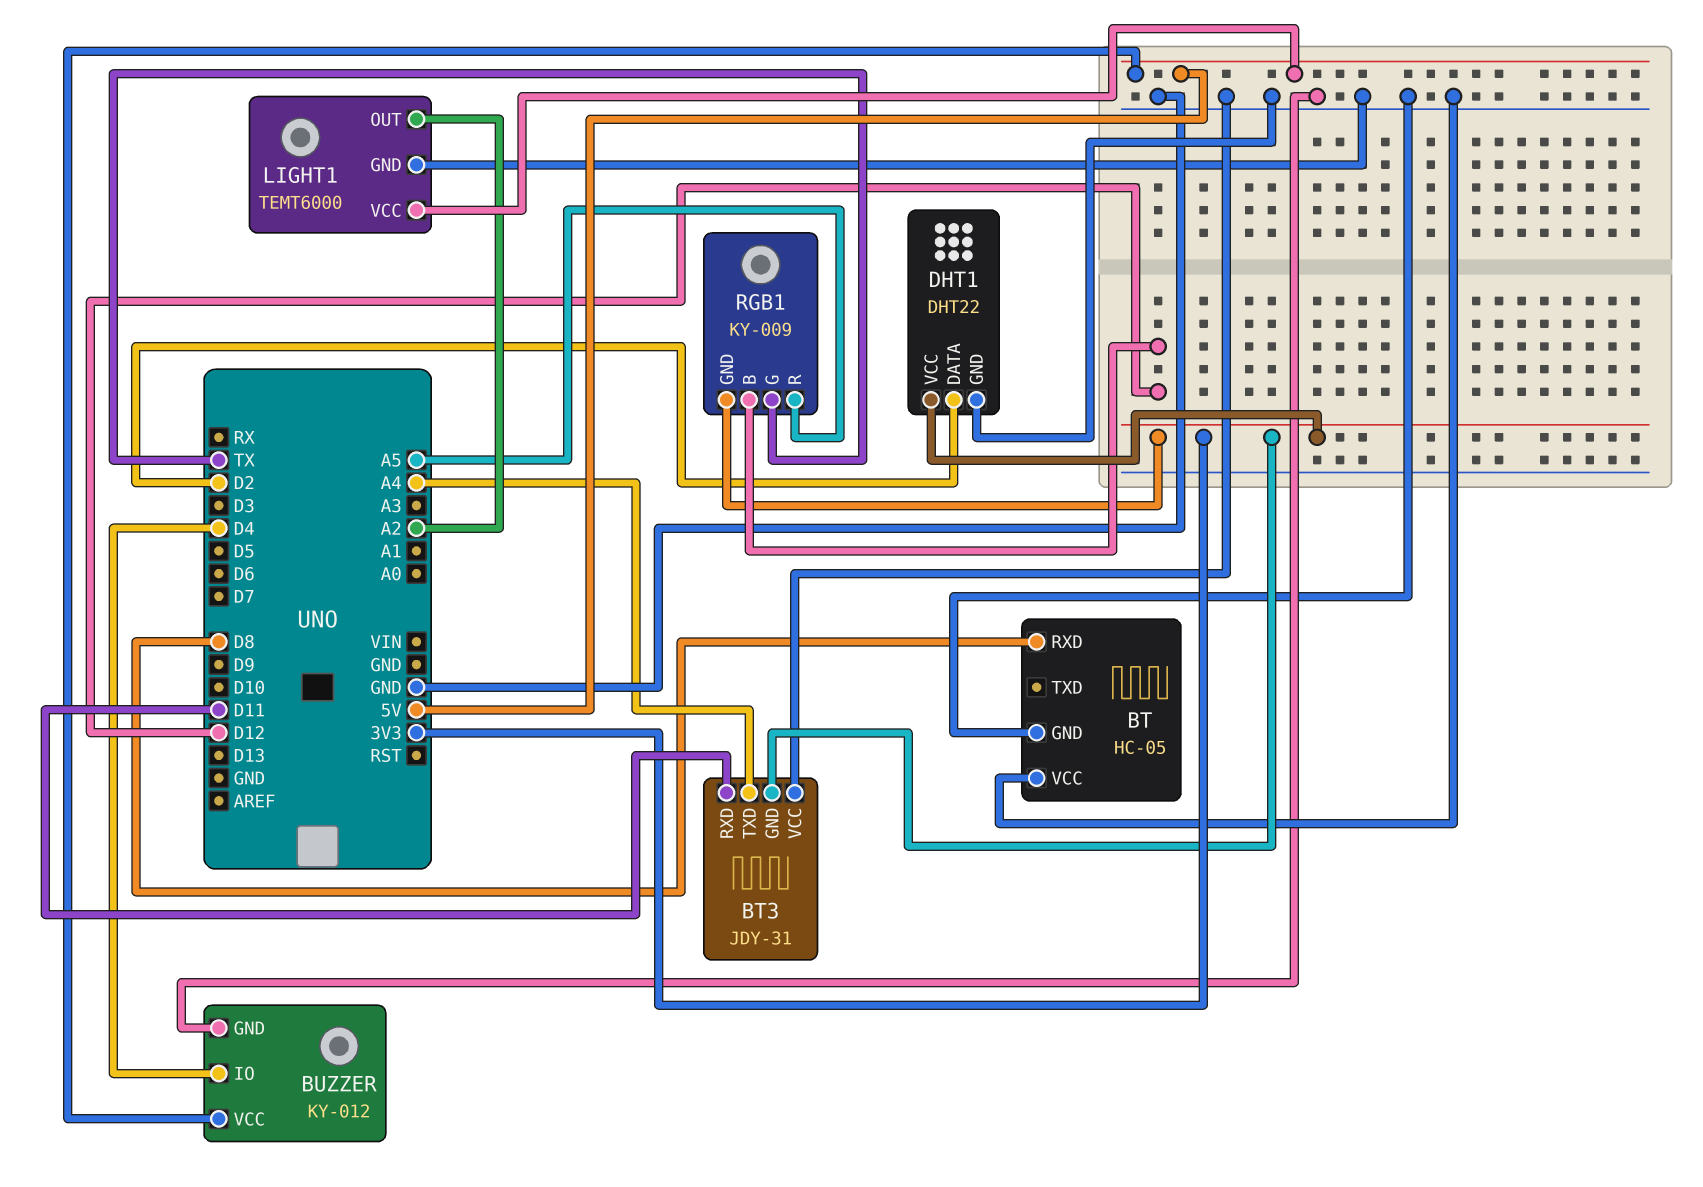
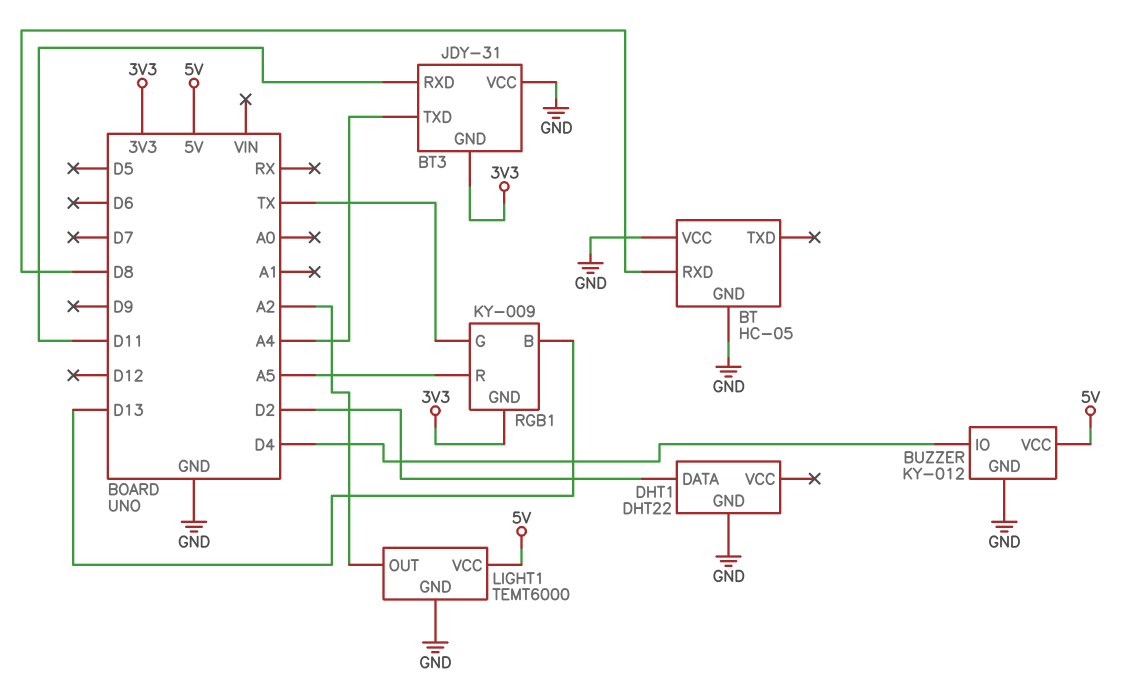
DHT1 pin VCC: 3V3 -> none
RGB1 pin B: D12 -> D13

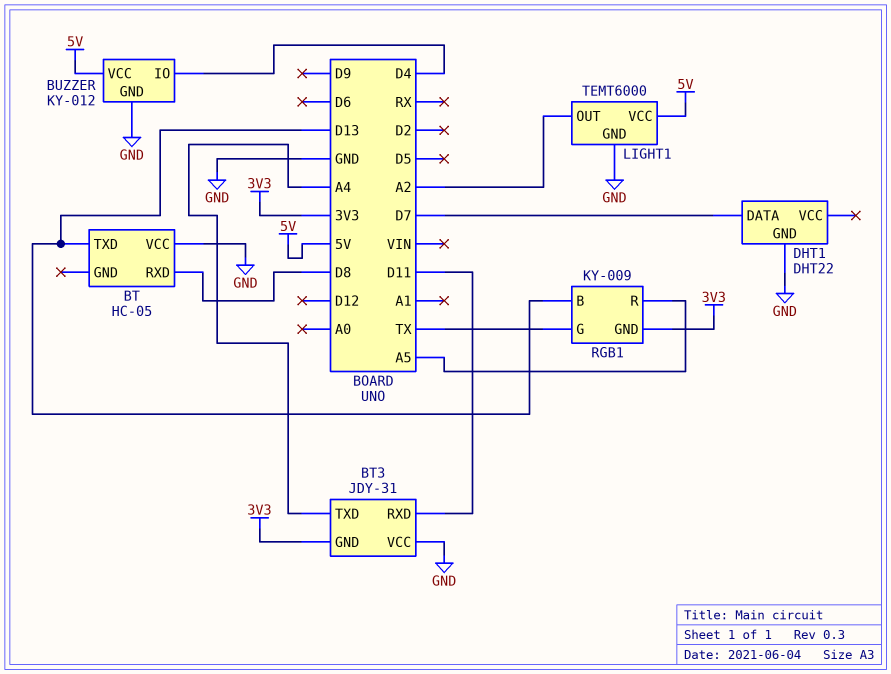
BT pin GND: GND -> none
BT pin TXD: none -> D13
DHT1 pin DATA: D2 -> D7

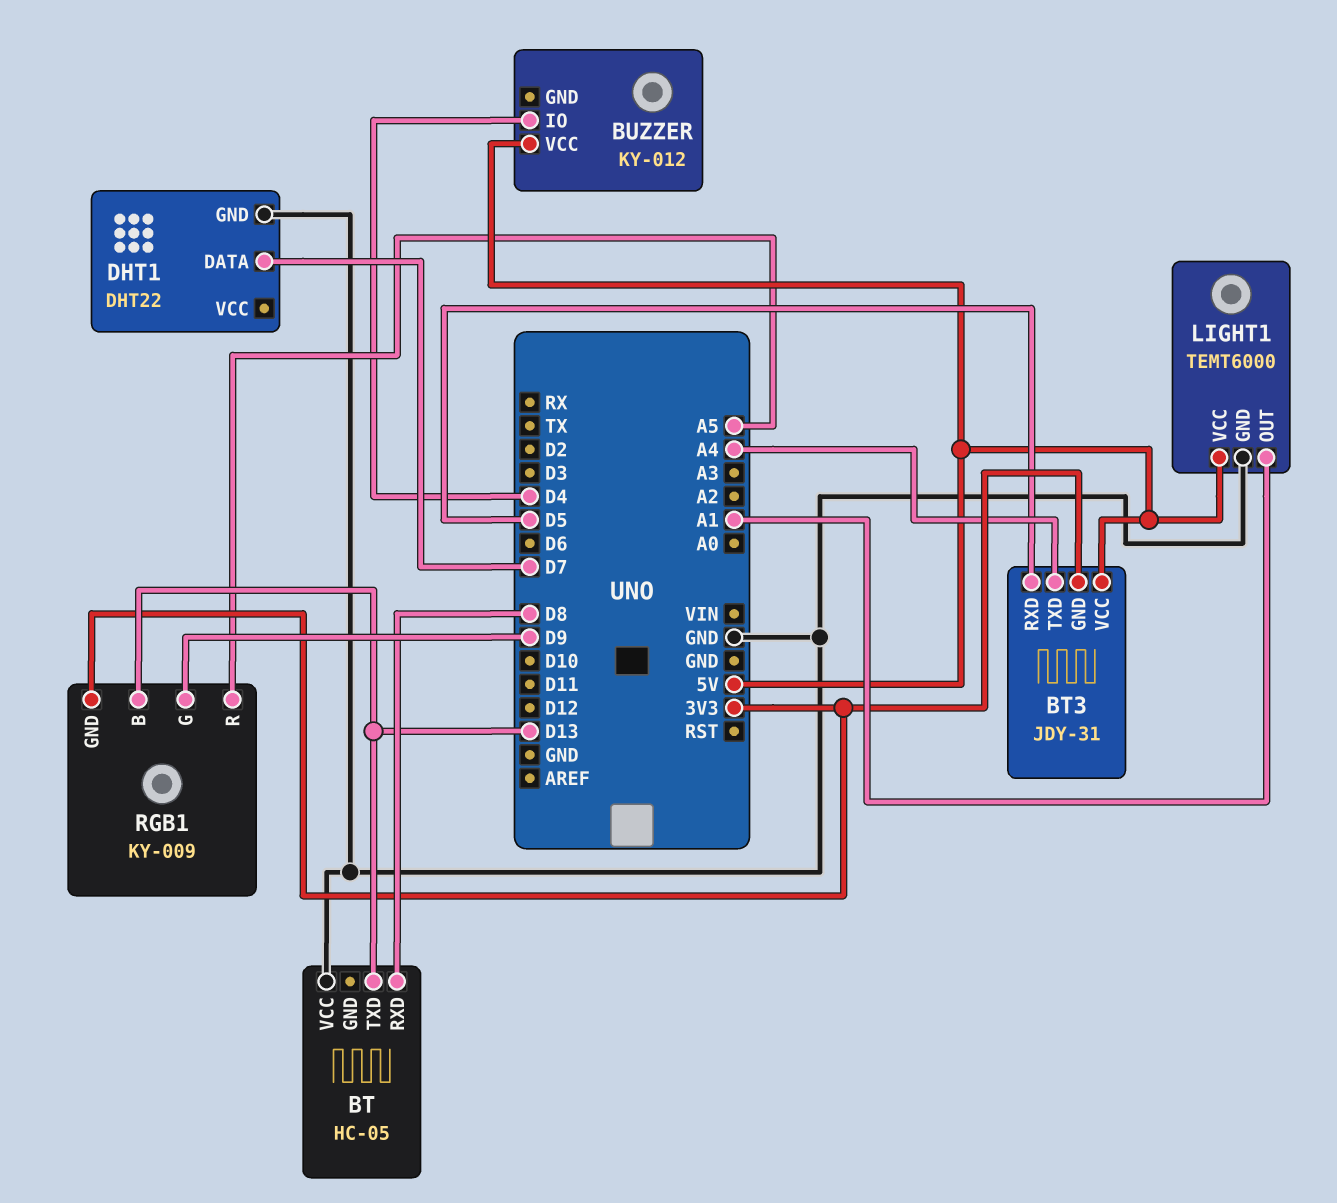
BT3 pin RXD: D11 -> D5
BT3 pin VCC: GND -> 5V
BUZZER pin GND: GND -> none
LIGHT1 pin OUT: A2 -> A1
RGB1 pin G: TX -> D9

